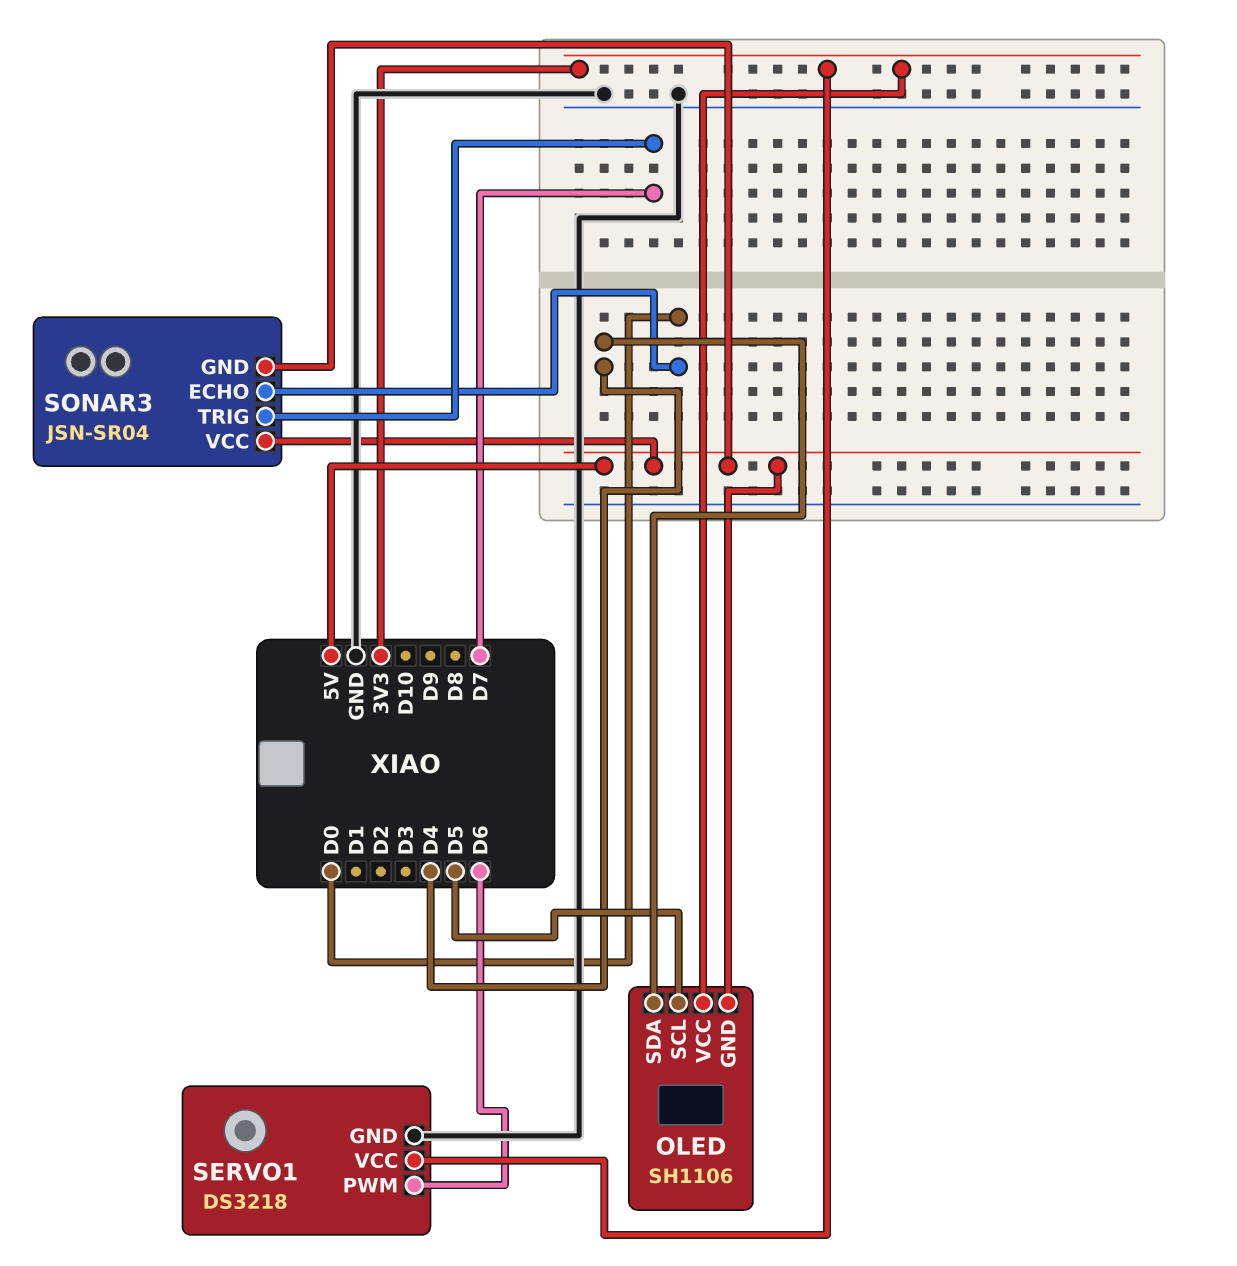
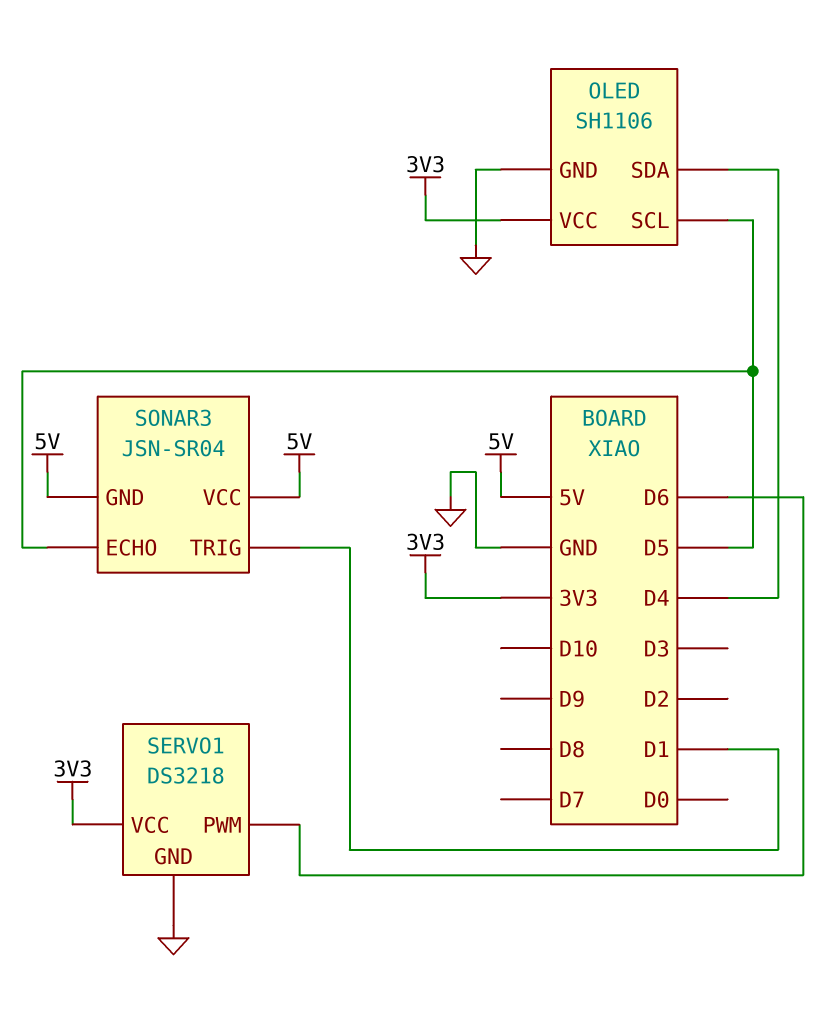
OLED pin GND: 5V -> GND
SONAR3 pin ECHO: D0 -> D5
SONAR3 pin TRIG: D7 -> D1

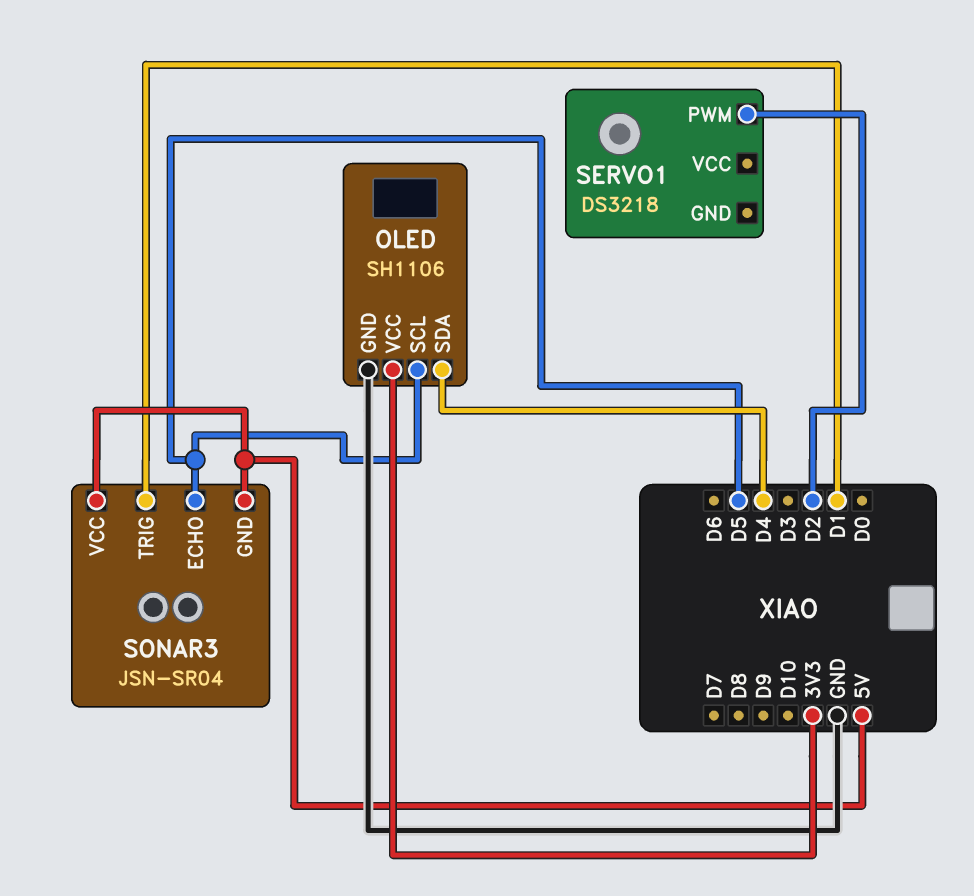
SERVO1 pin GND: GND -> none
SERVO1 pin PWM: D6 -> D2
SERVO1 pin VCC: 3V3 -> none

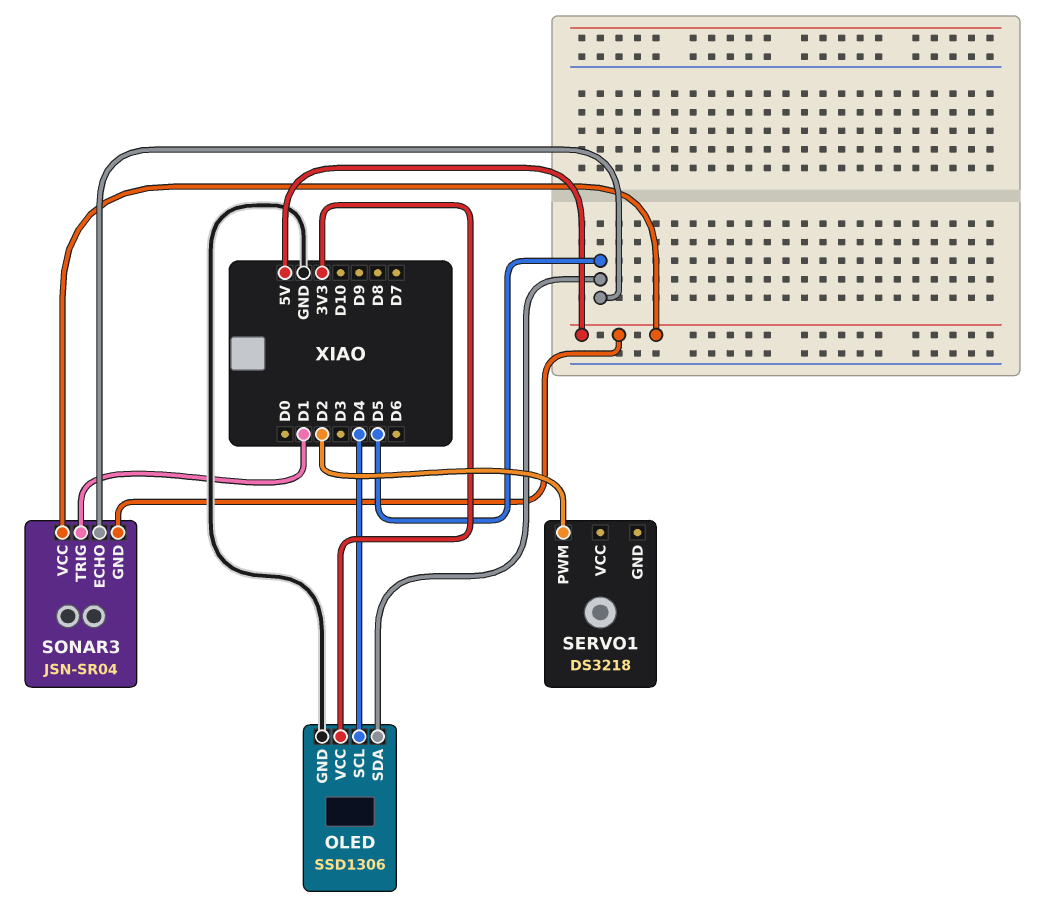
OLED: SH1106 -> SSD1306
OLED pin SCL: D5 -> D4
OLED pin SDA: D4 -> D5

